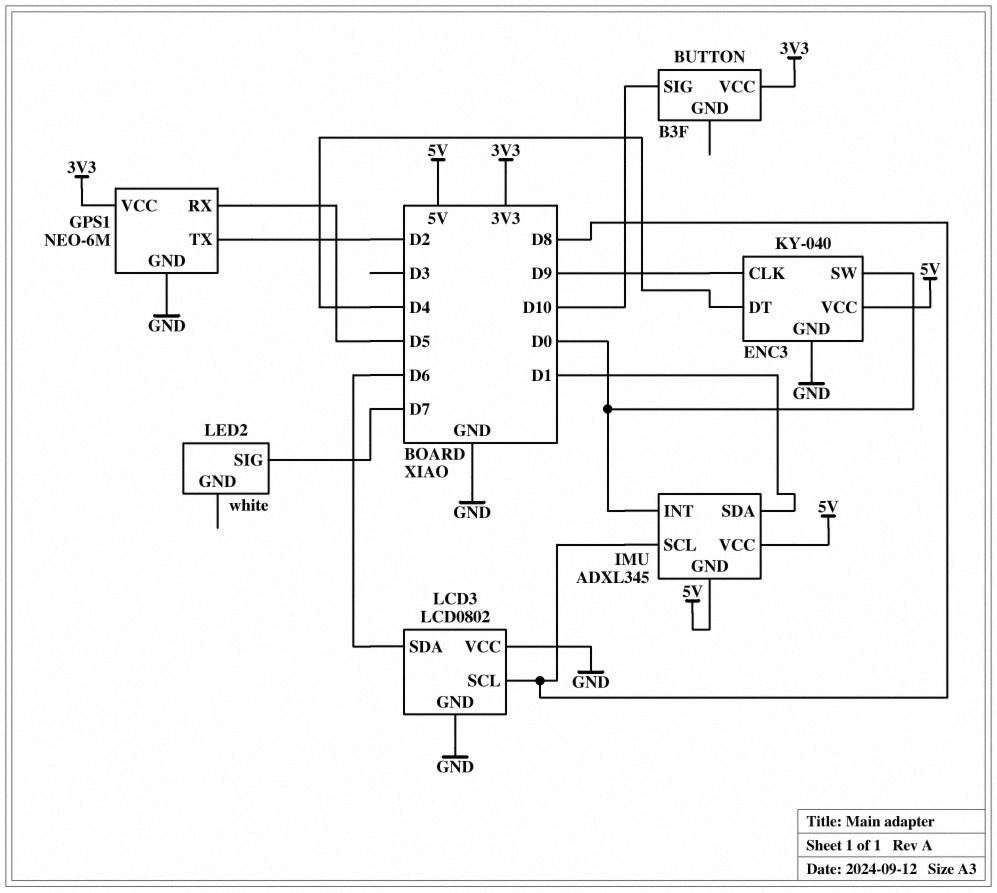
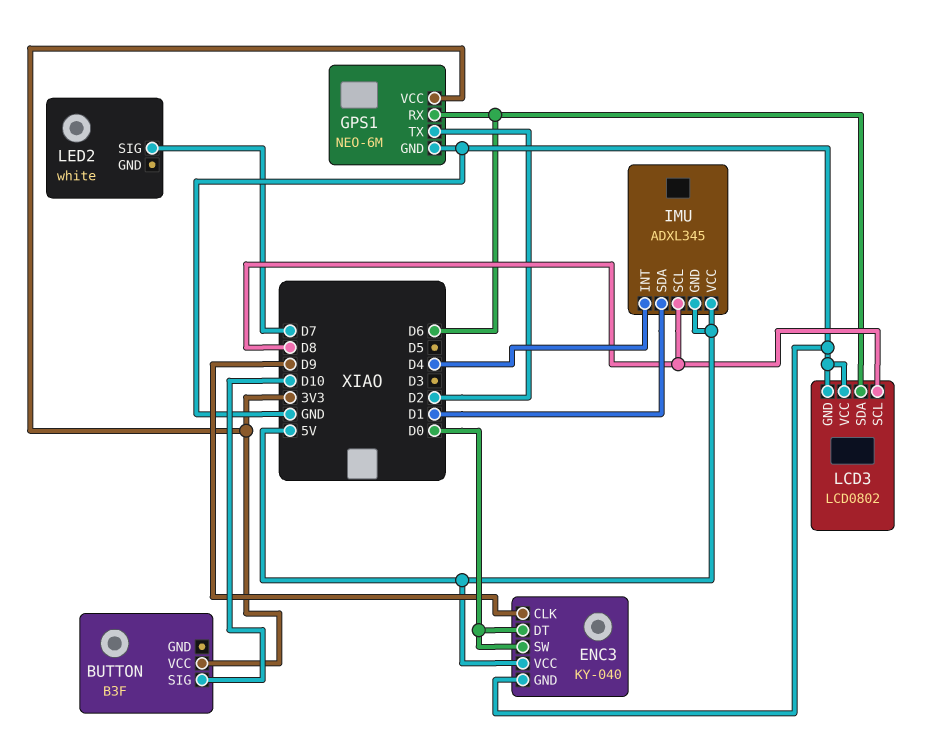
ENC3 pin DT: D4 -> D0
GPS1 pin RX: D5 -> D6
IMU pin INT: D0 -> D4

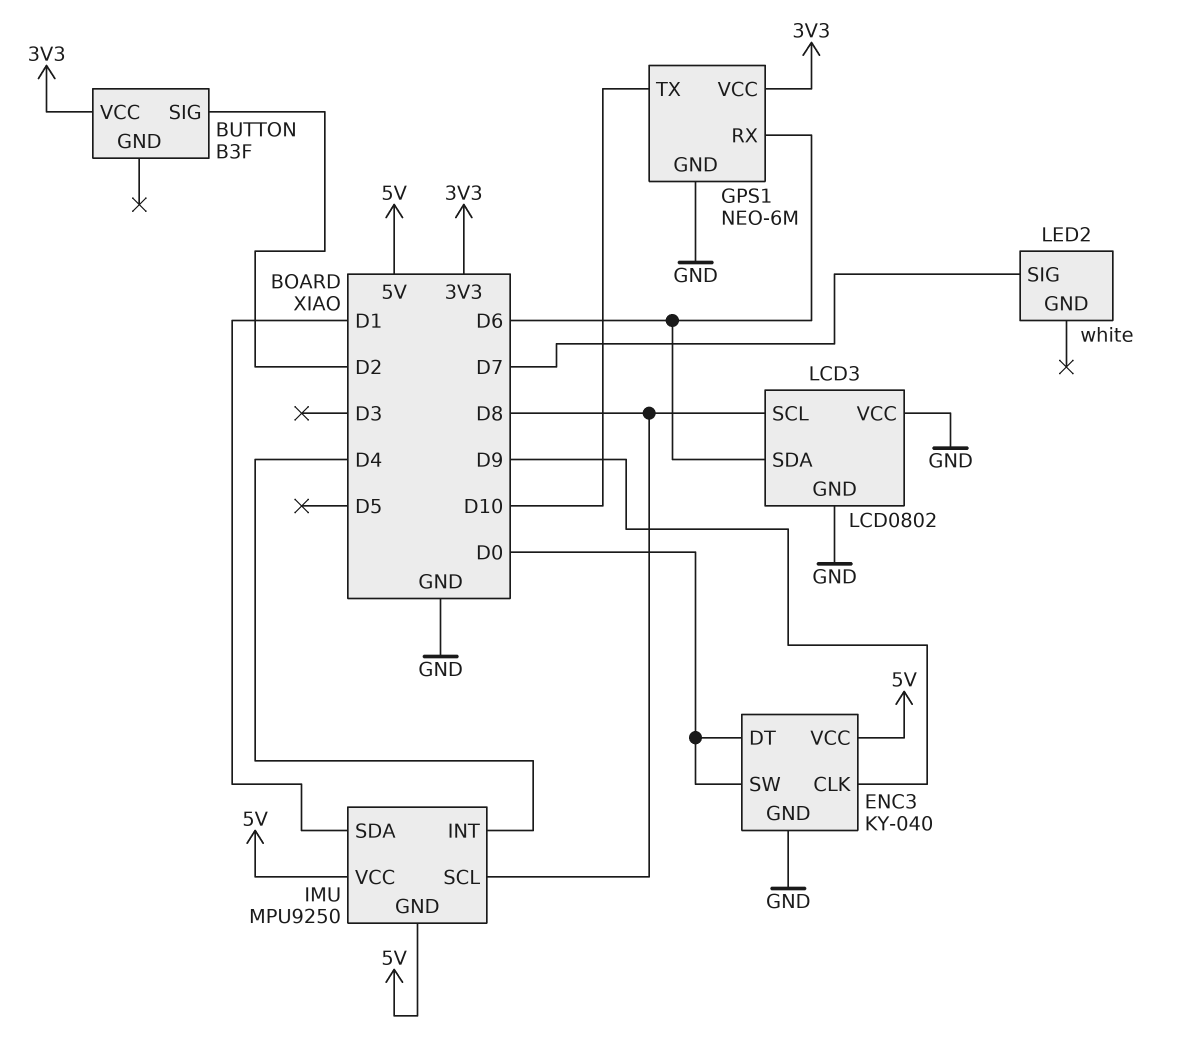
BUTTON pin SIG: D10 -> D2
GPS1 pin TX: D2 -> D10
IMU: ADXL345 -> MPU9250

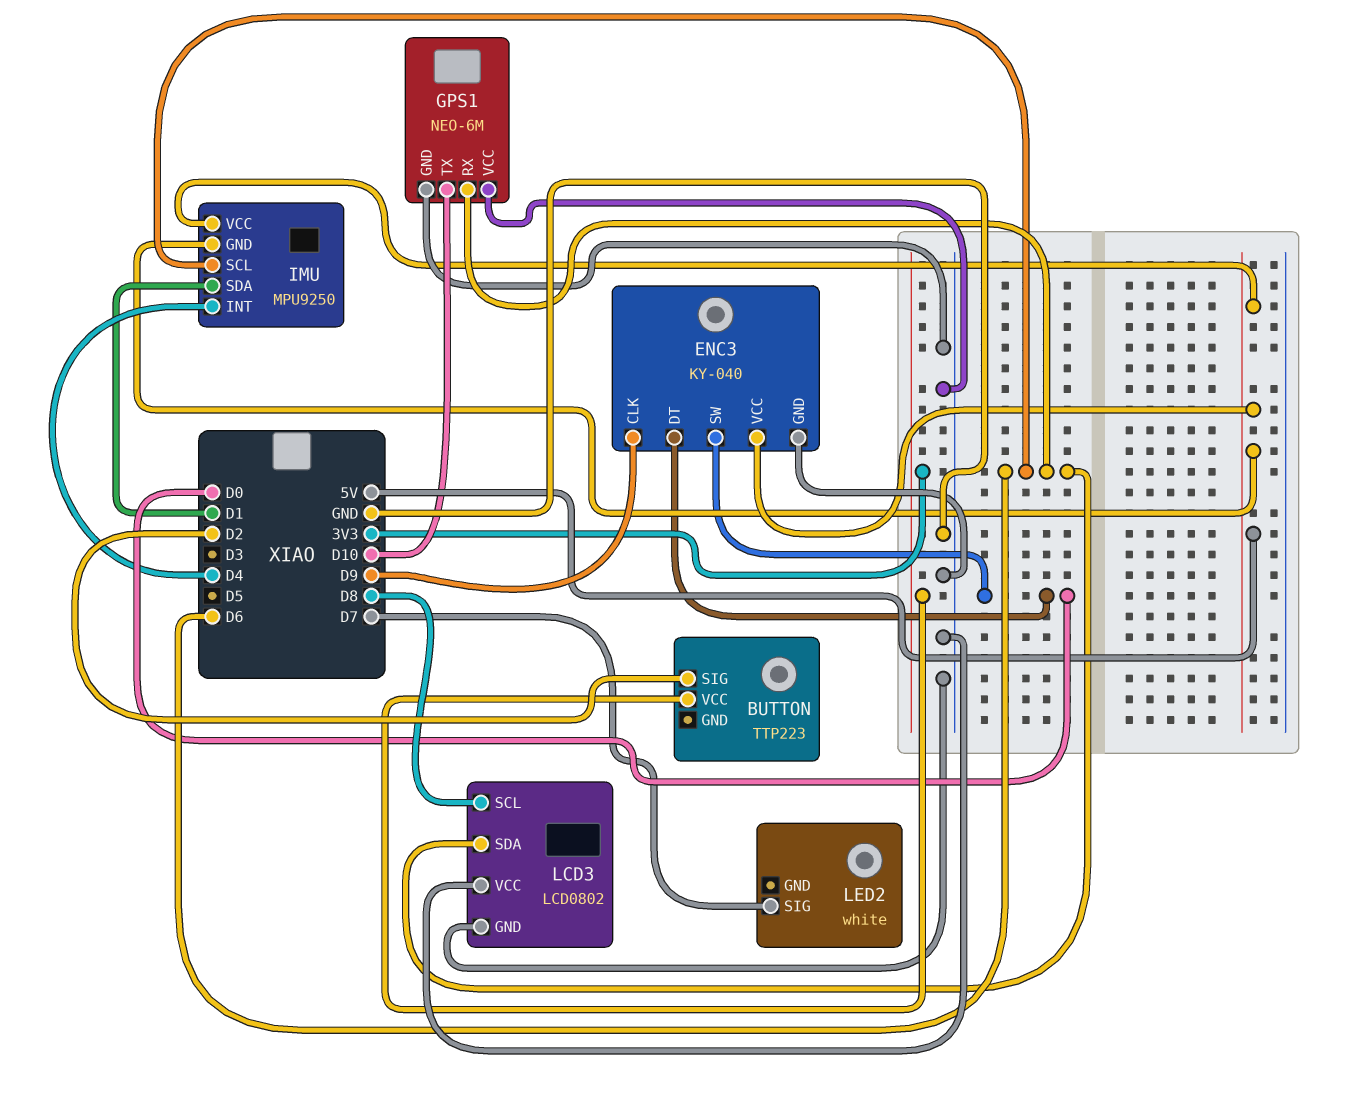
BUTTON: B3F -> TTP223
GPS1 pin VCC: 3V3 -> GND
IMU pin SCL: D8 -> D6

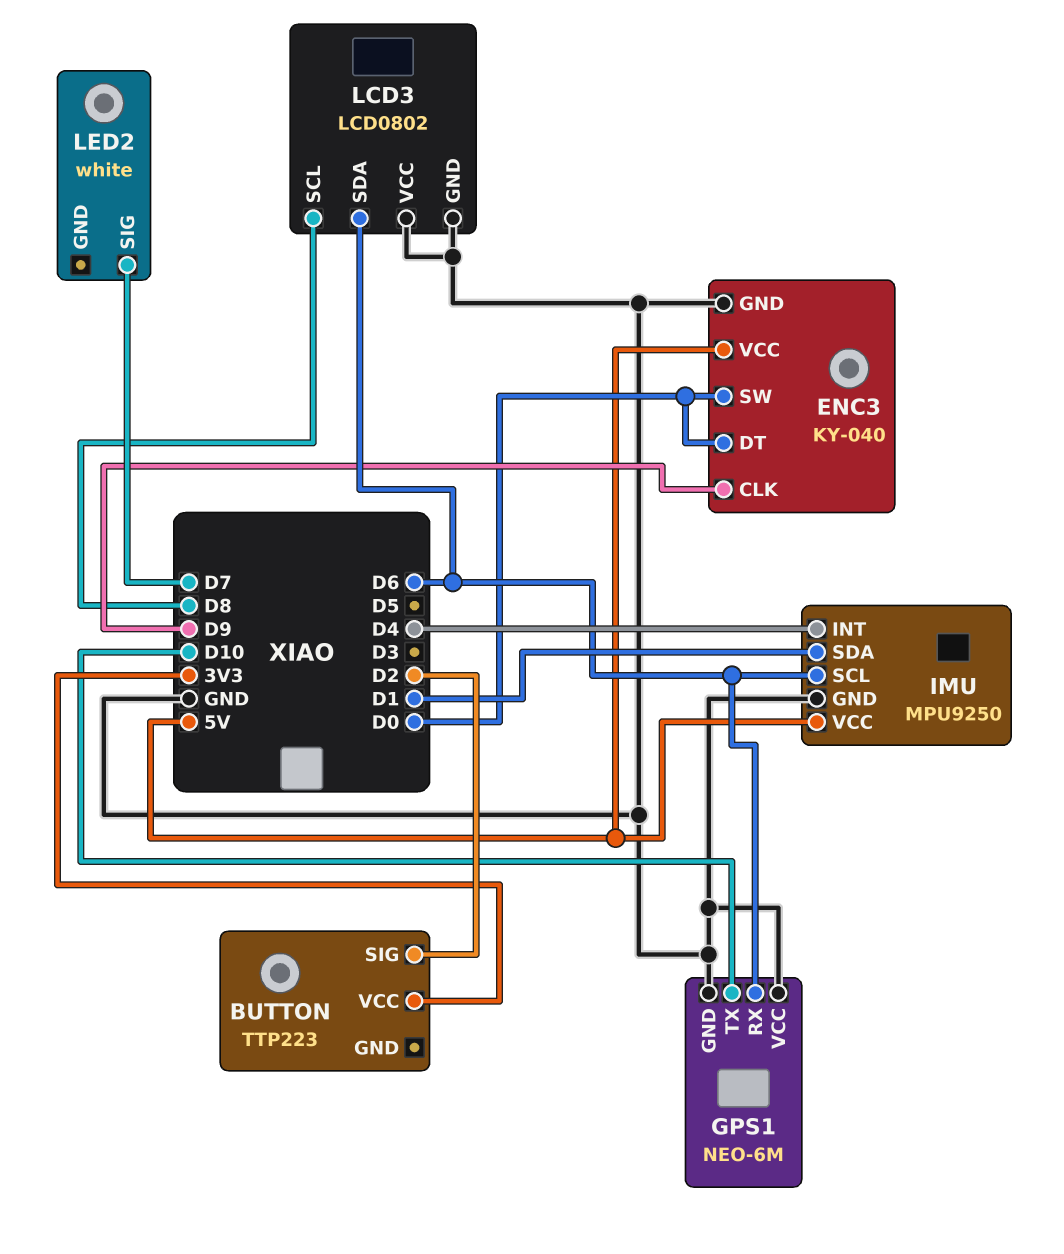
IMU pin GND: 5V -> GND

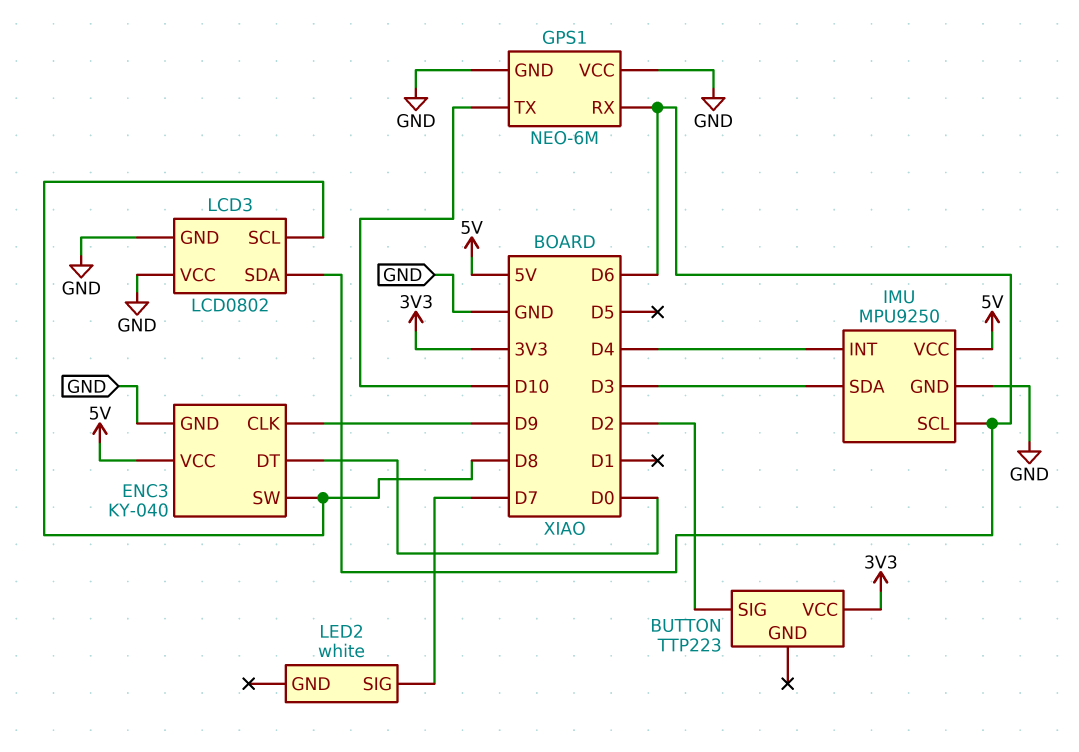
ENC3 pin SW: D0 -> D8
IMU pin SDA: D1 -> D3

